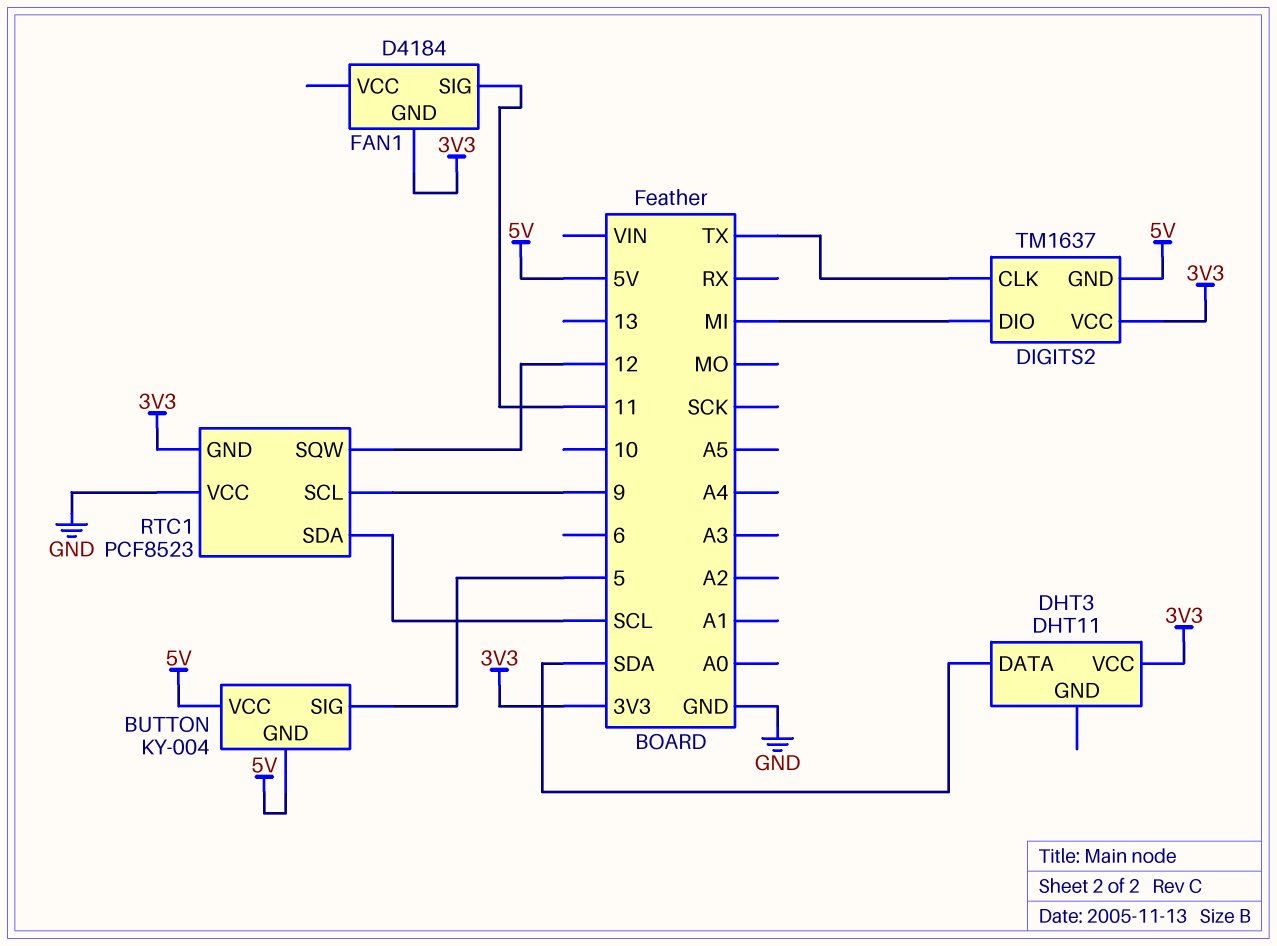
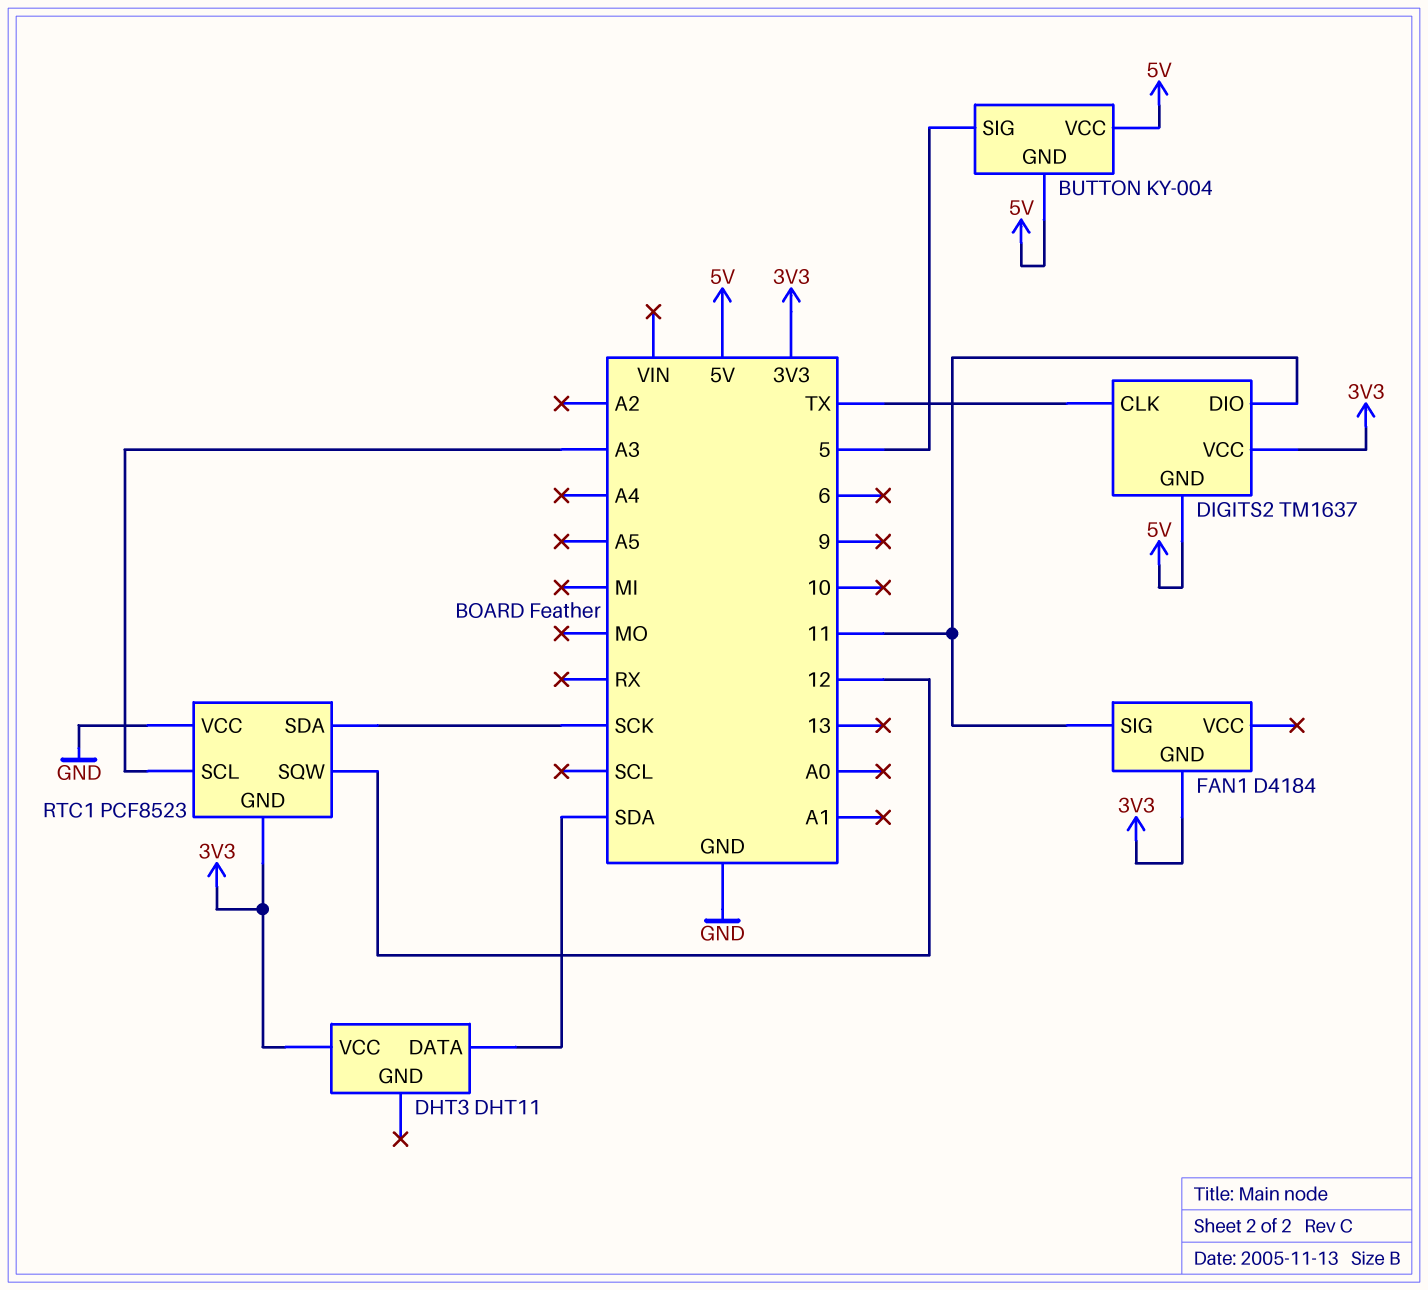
DIGITS2 pin DIO: MI -> 11
RTC1 pin SCL: 9 -> A3
RTC1 pin SDA: SCL -> SCK

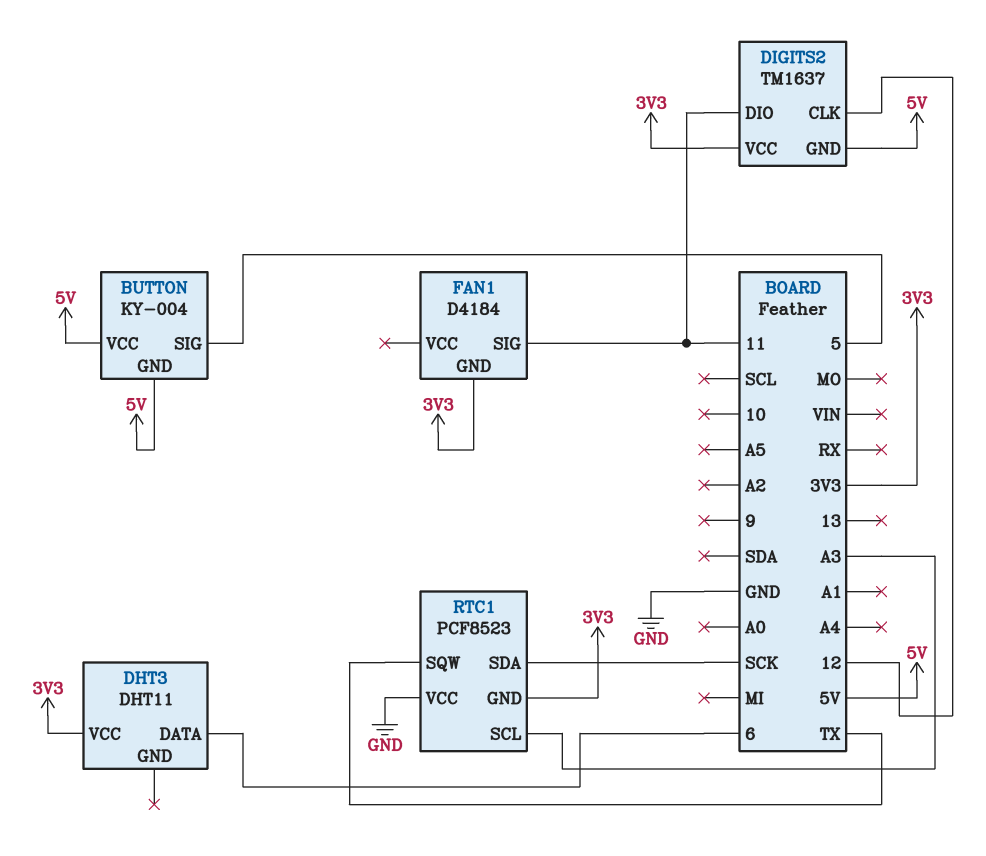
DHT3 pin DATA: SDA -> 6
DIGITS2 pin CLK: TX -> 12
RTC1 pin SQW: 12 -> TX

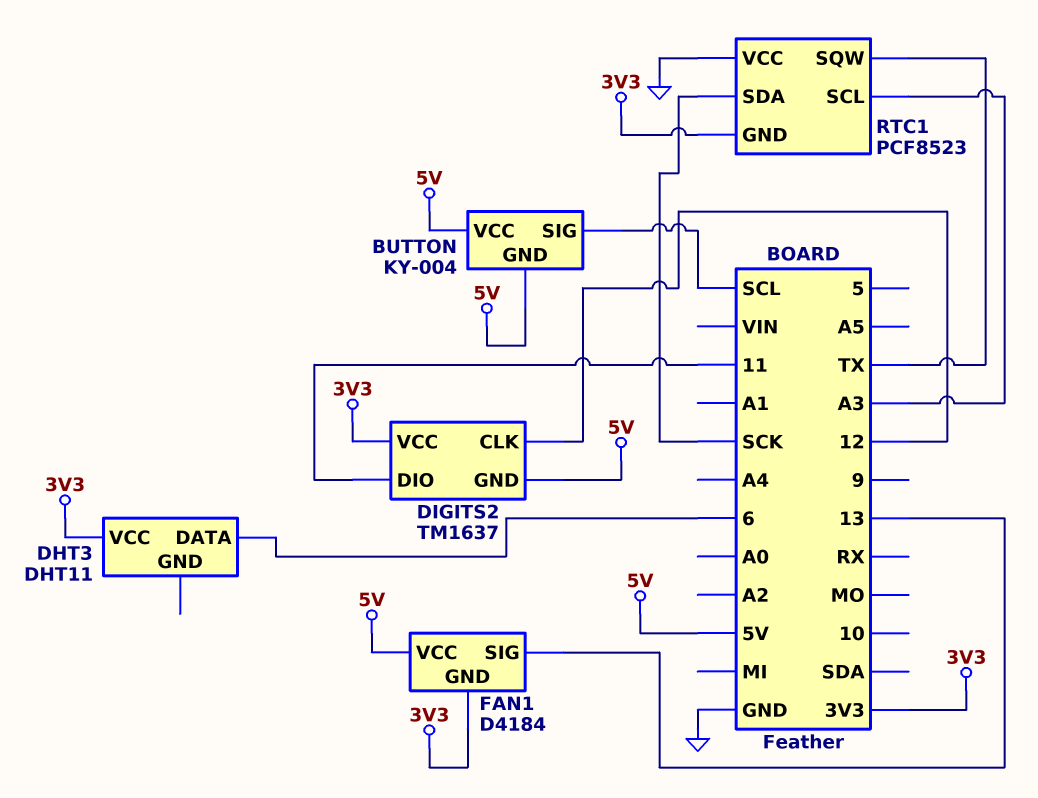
BUTTON pin SIG: 5 -> SCL
FAN1 pin SIG: 11 -> 13
FAN1 pin VCC: none -> 5V

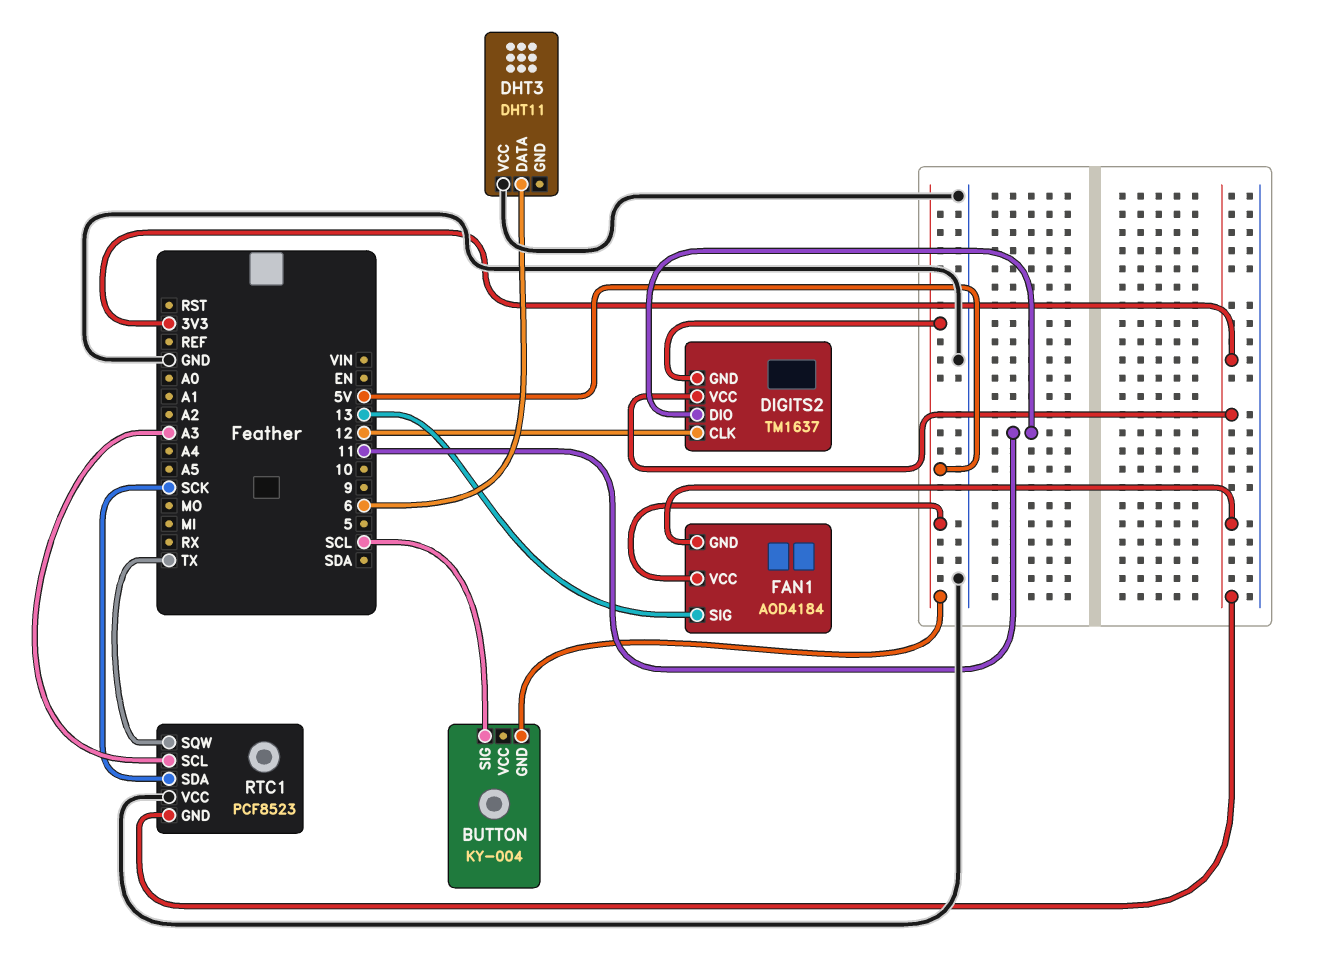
BUTTON pin VCC: 5V -> none
DHT3 pin VCC: 3V3 -> GND
FAN1: D4184 -> AOD4184

